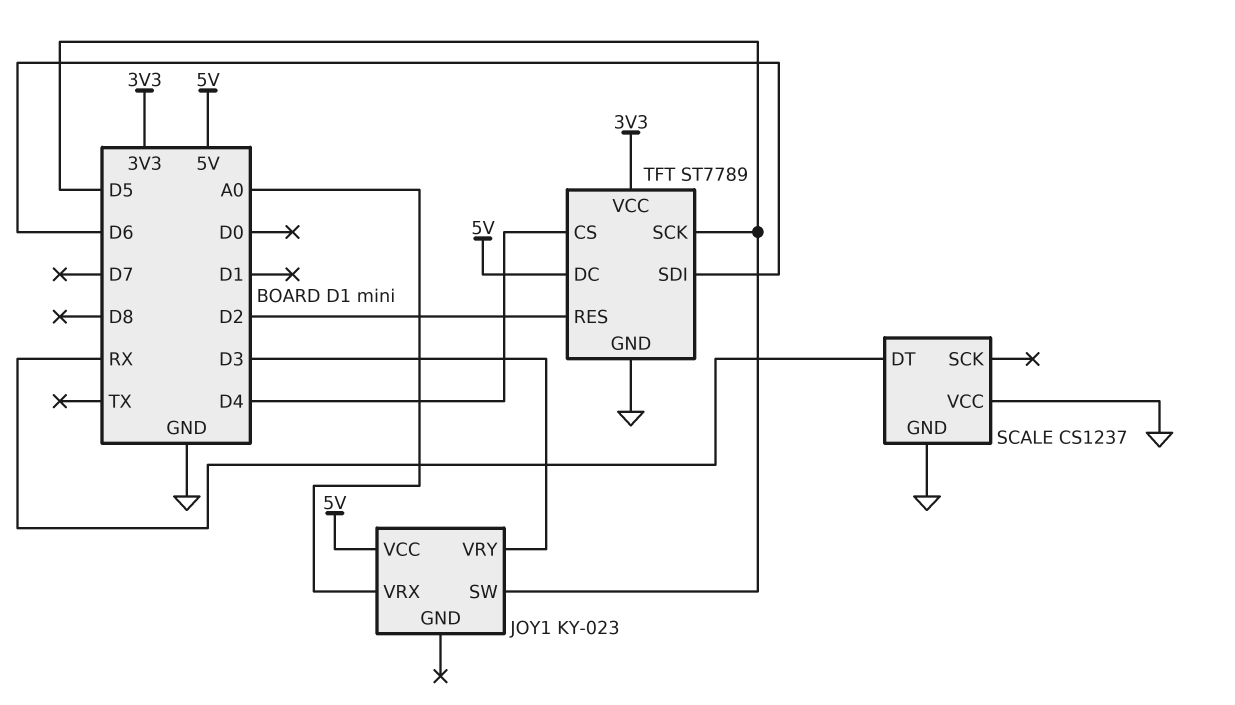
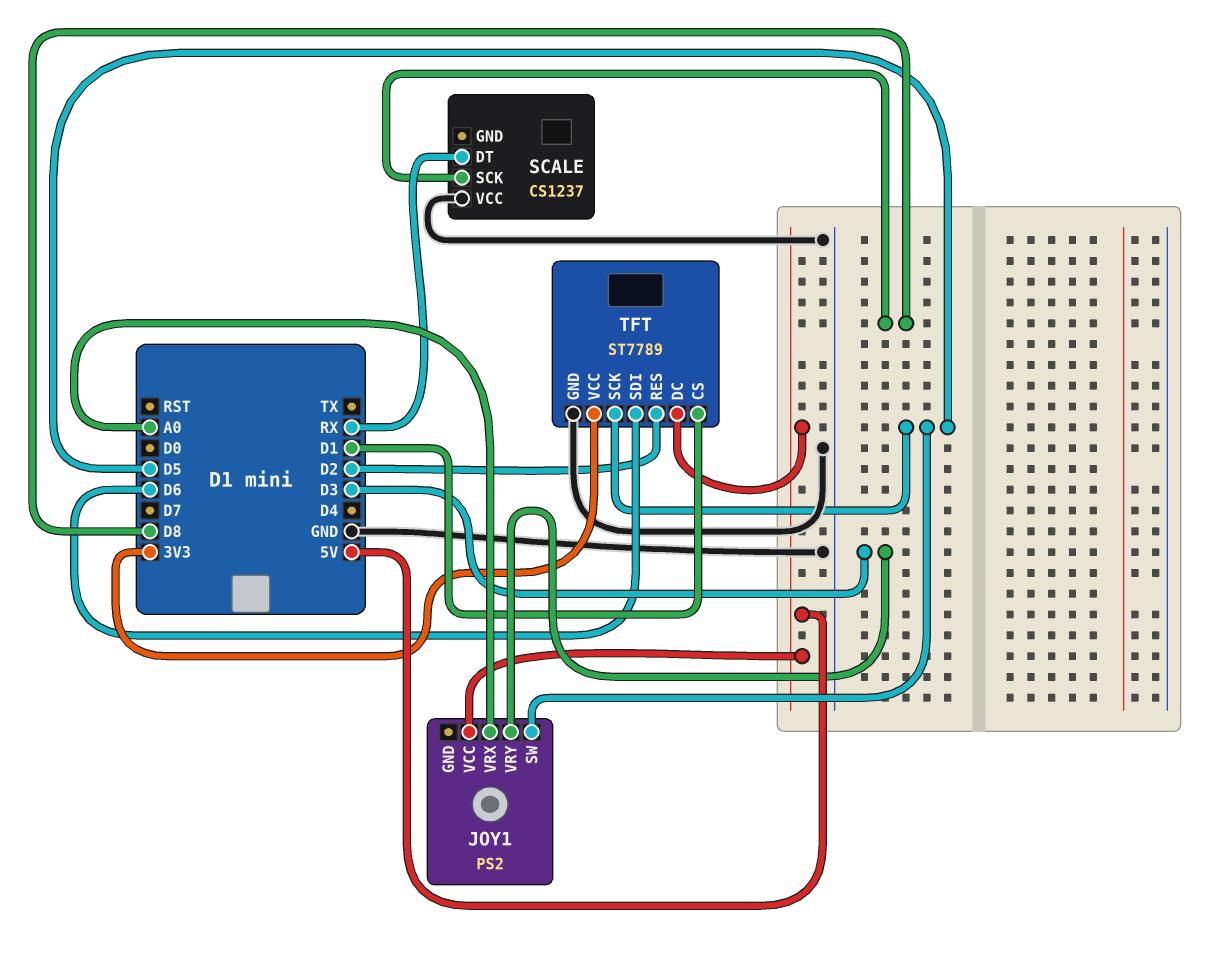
JOY1: KY-023 -> PS2
SCALE pin GND: GND -> none
SCALE pin SCK: none -> D8
TFT pin CS: D4 -> D1

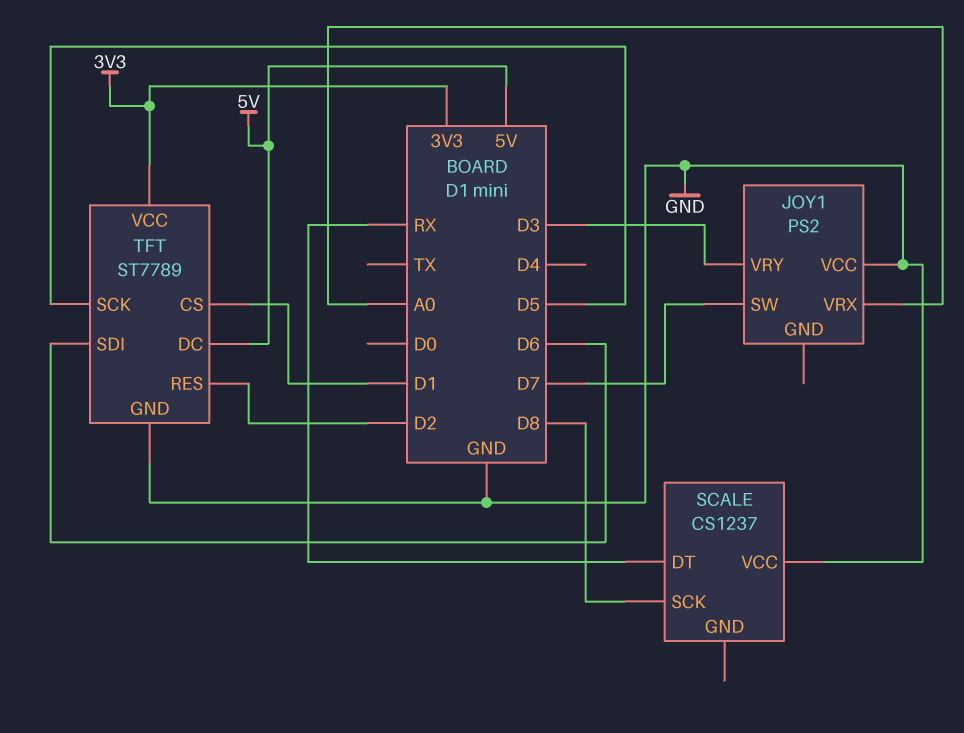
JOY1 pin SW: D5 -> D7
JOY1 pin VCC: 5V -> GND

